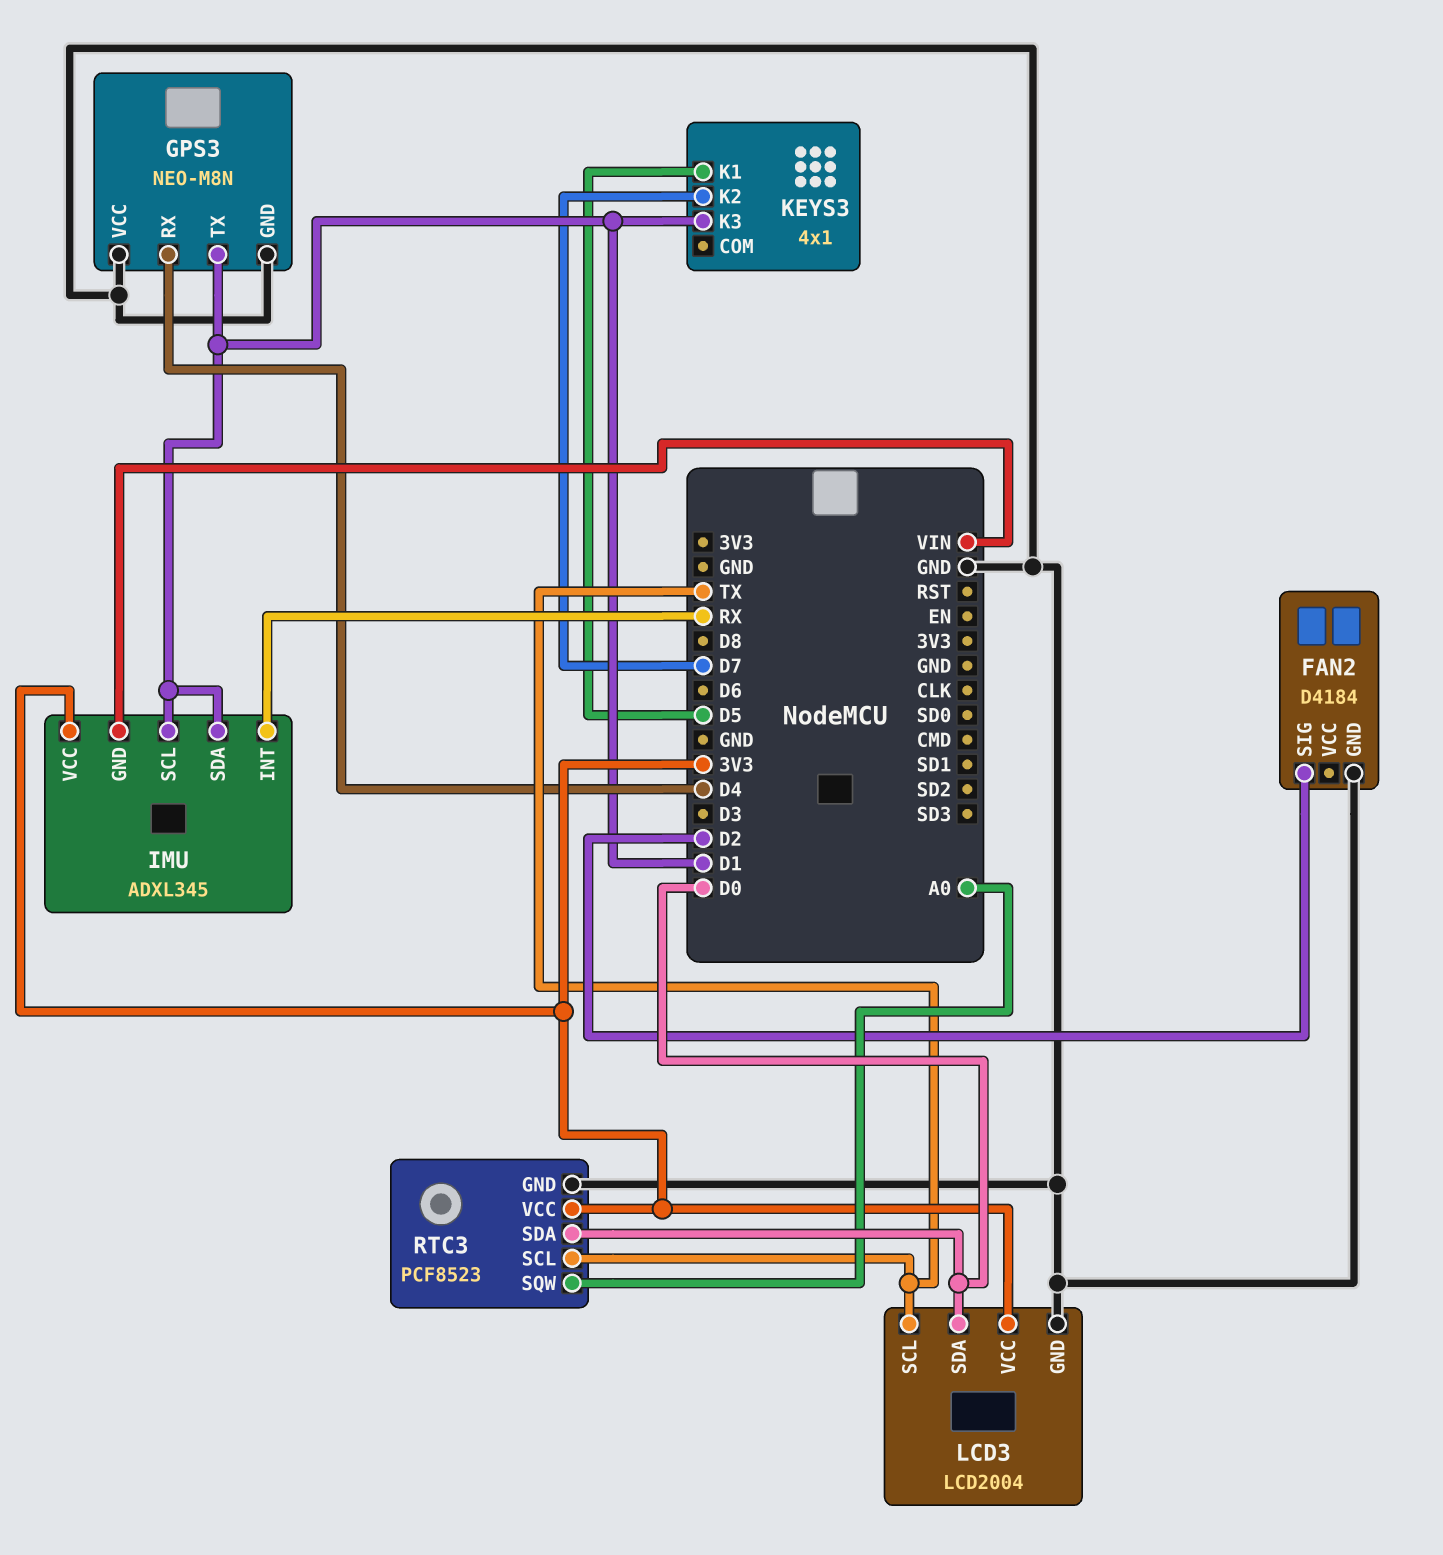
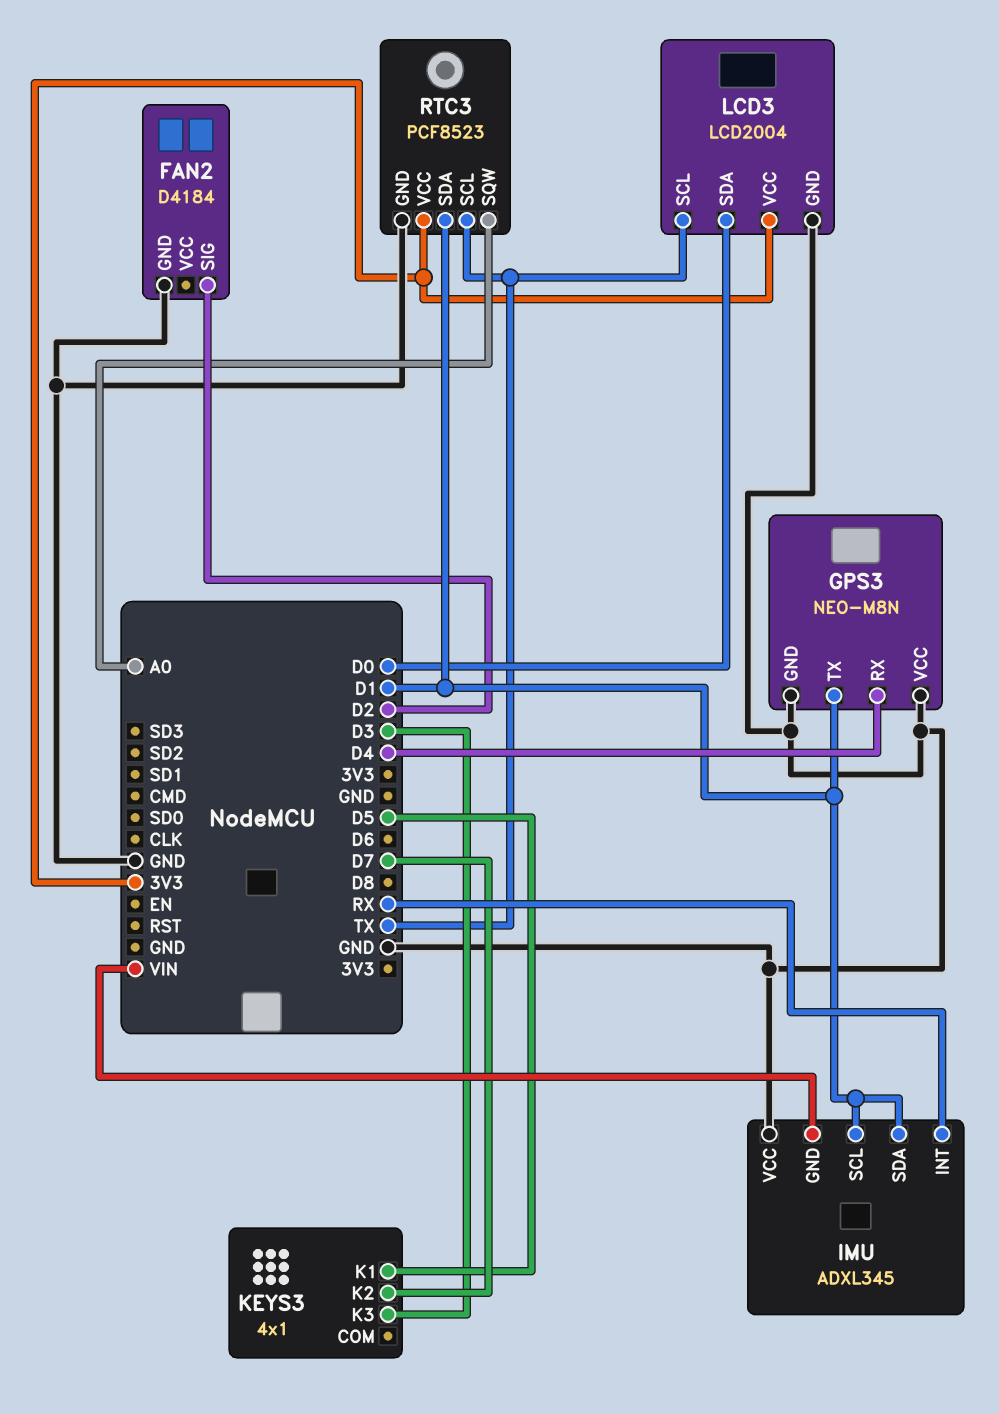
IMU pin VCC: 3V3 -> GND
KEYS3 pin K3: D1 -> D3
RTC3 pin SDA: D0 -> D1

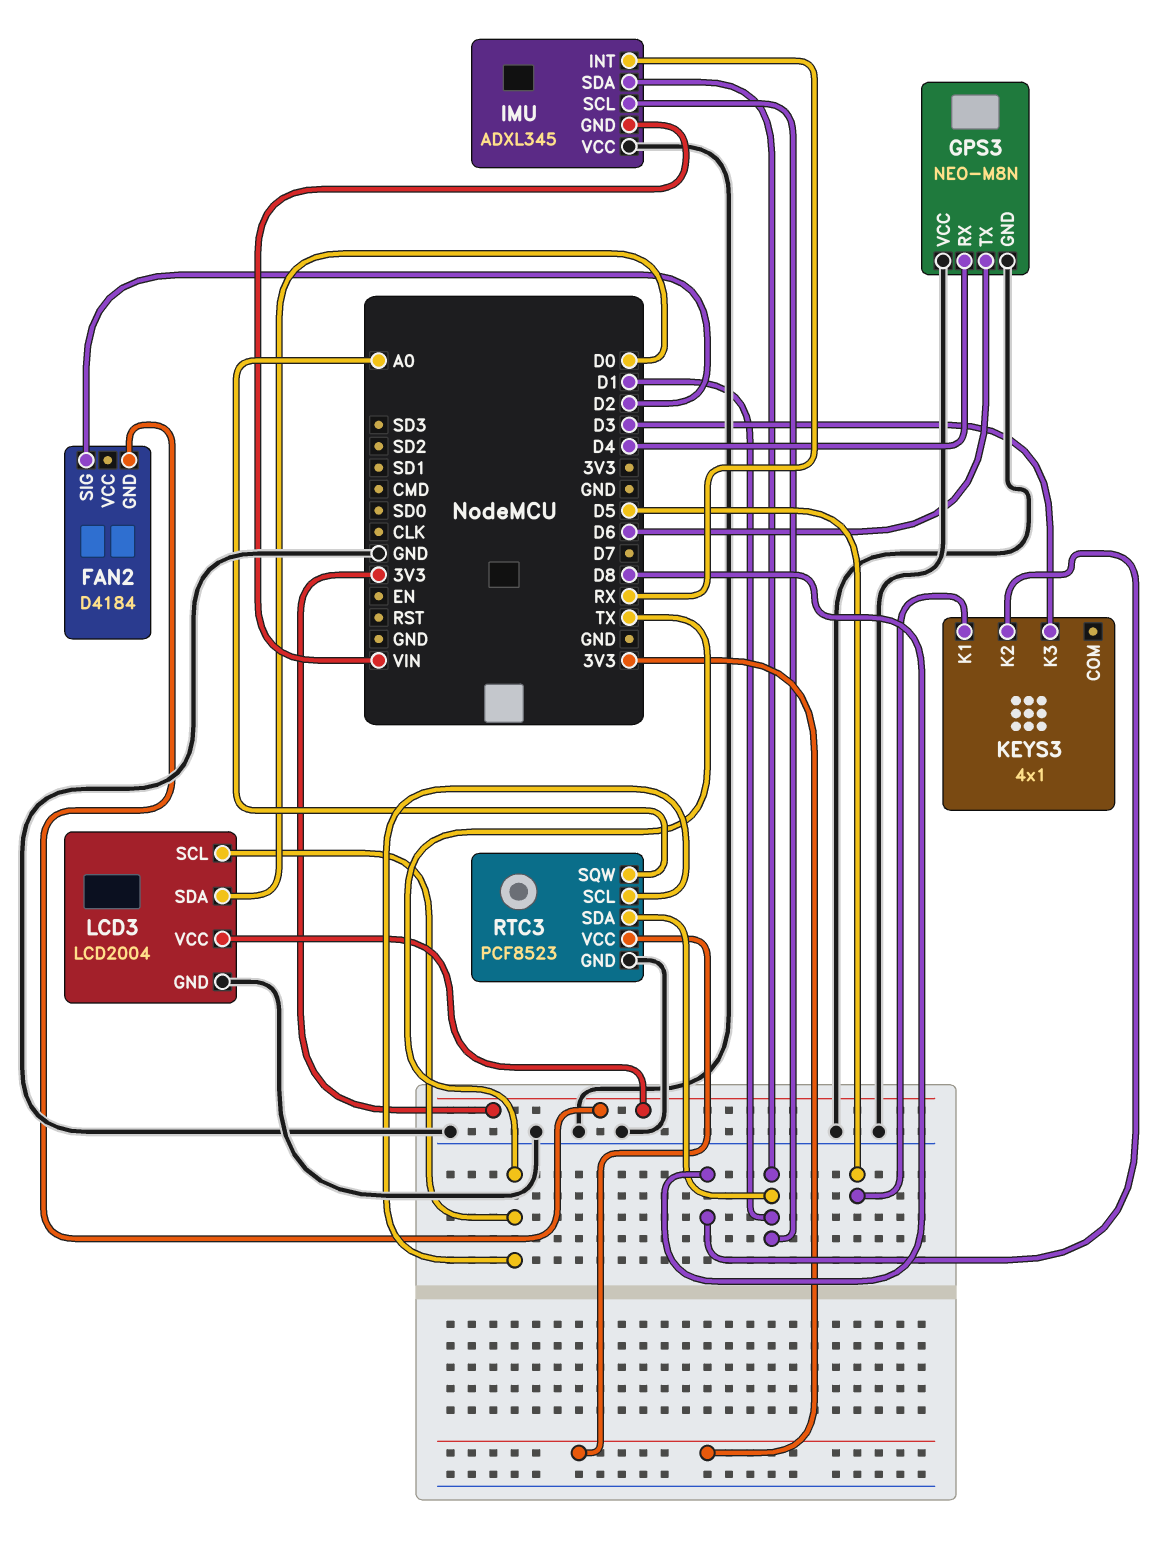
FAN2 pin GND: GND -> 3V3
GPS3 pin TX: D1 -> D6
KEYS3 pin K2: D7 -> D8

